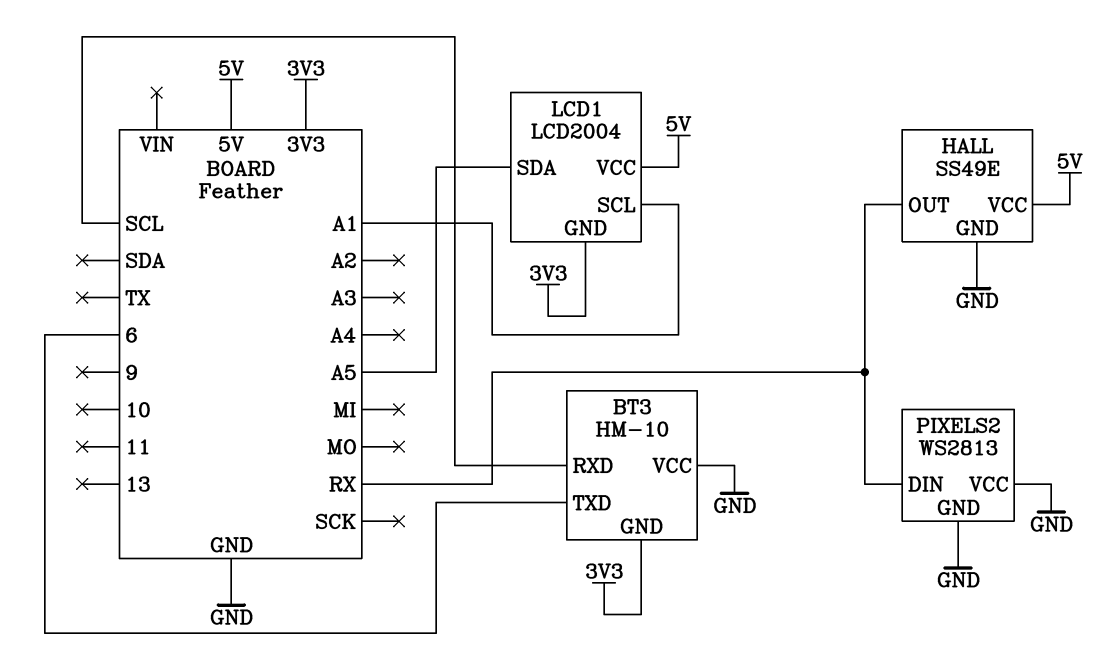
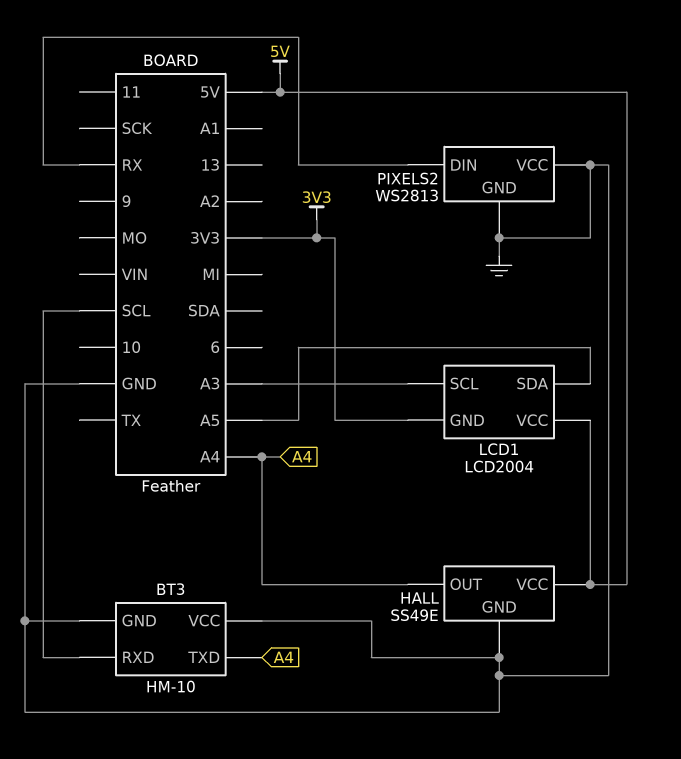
BT3 pin GND: 3V3 -> GND
BT3 pin TXD: 6 -> A4
HALL pin OUT: RX -> A4
LCD1 pin SCL: A1 -> A3

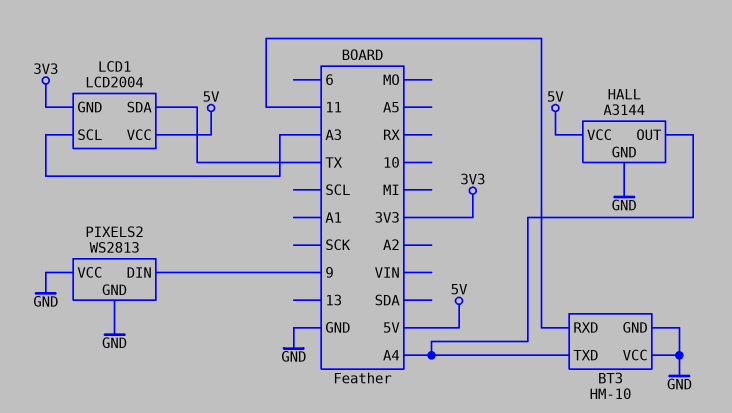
BT3 pin RXD: SCL -> 11
HALL: SS49E -> A3144
LCD1 pin SDA: A5 -> TX
PIXELS2 pin DIN: RX -> 9

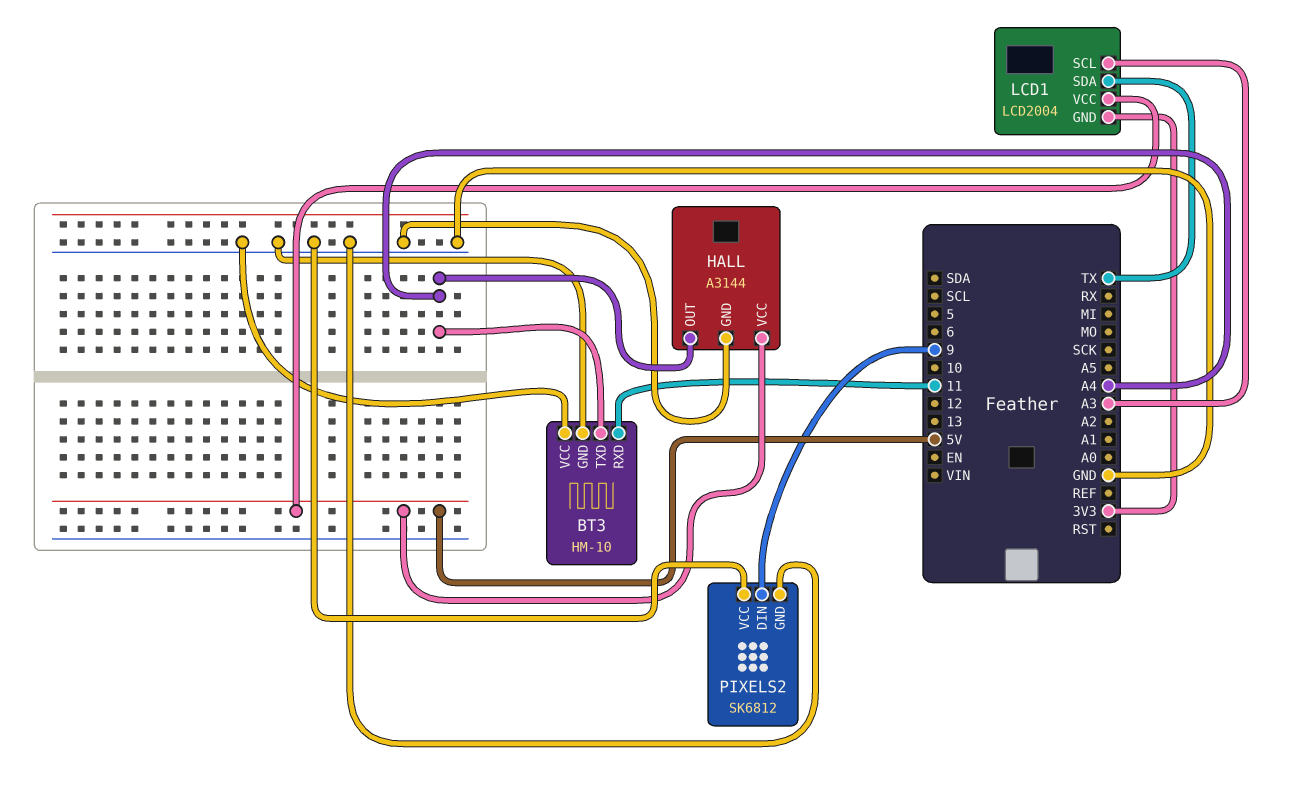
PIXELS2: WS2813 -> SK6812

